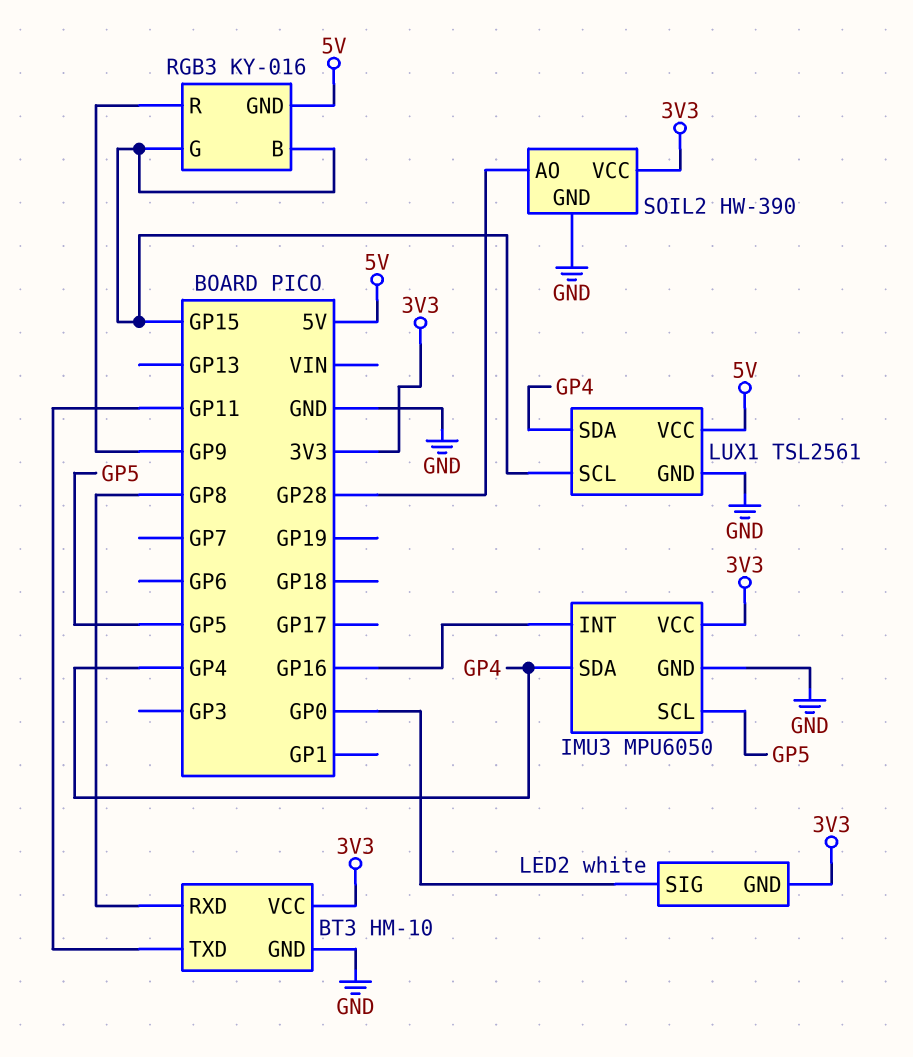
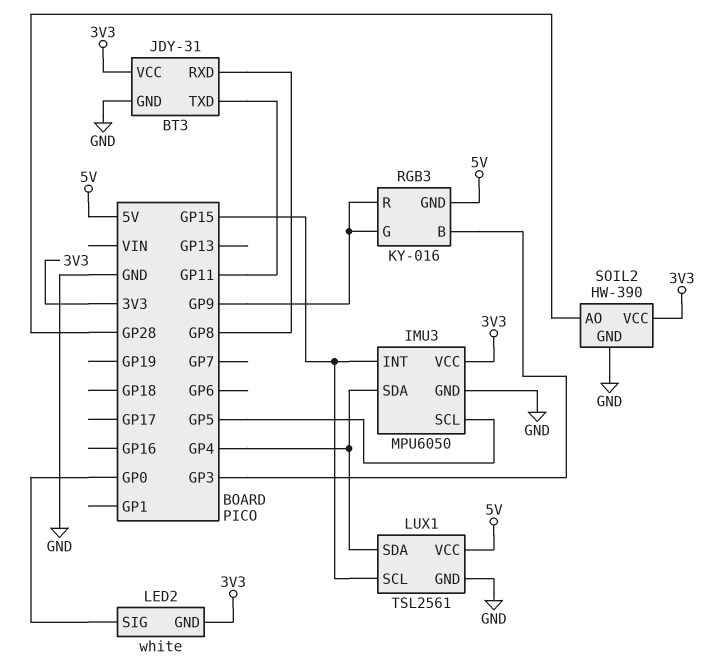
BT3: HM-10 -> JDY-31
IMU3 pin INT: GP16 -> GP15
RGB3 pin B: GP15 -> GP3
RGB3 pin G: GP15 -> GP9

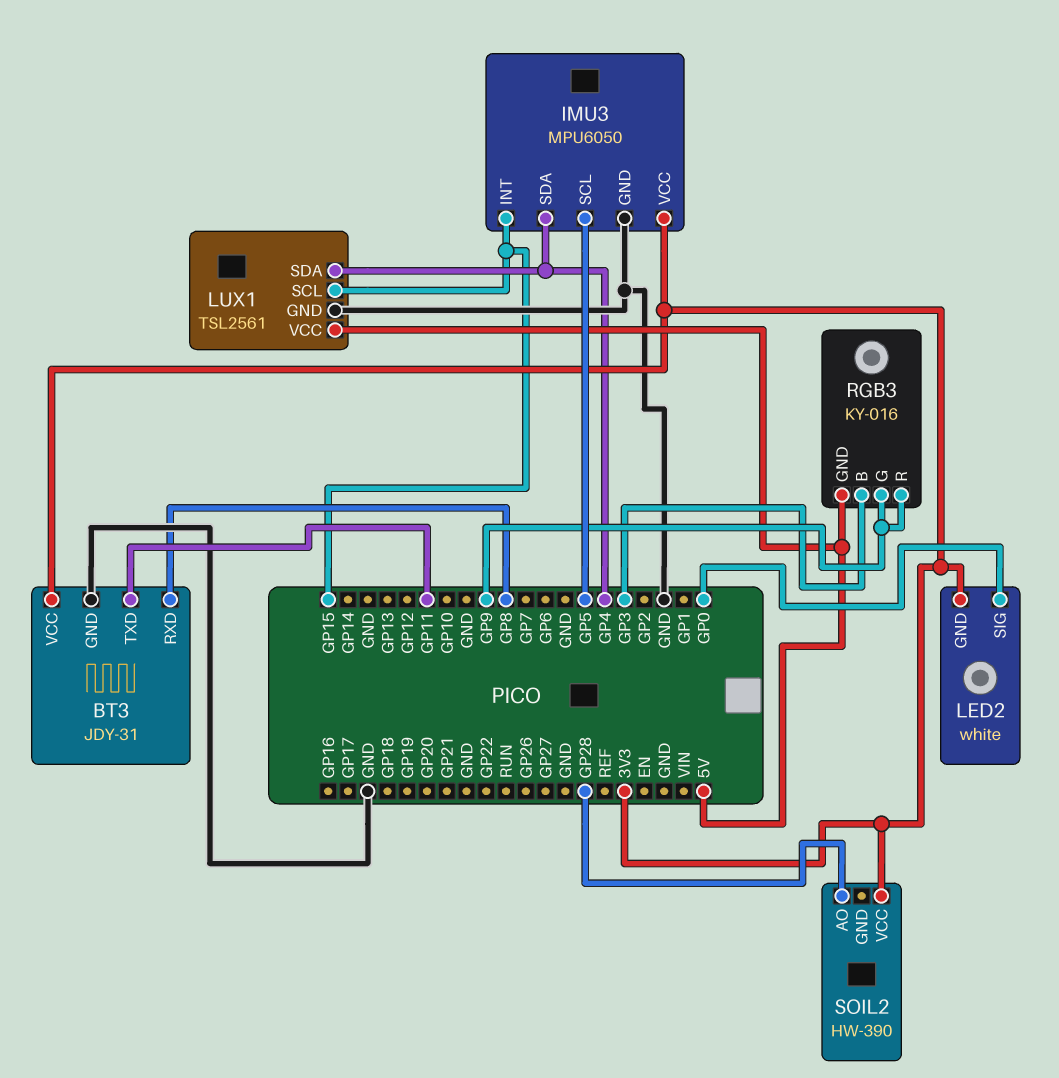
SOIL2 pin GND: GND -> none

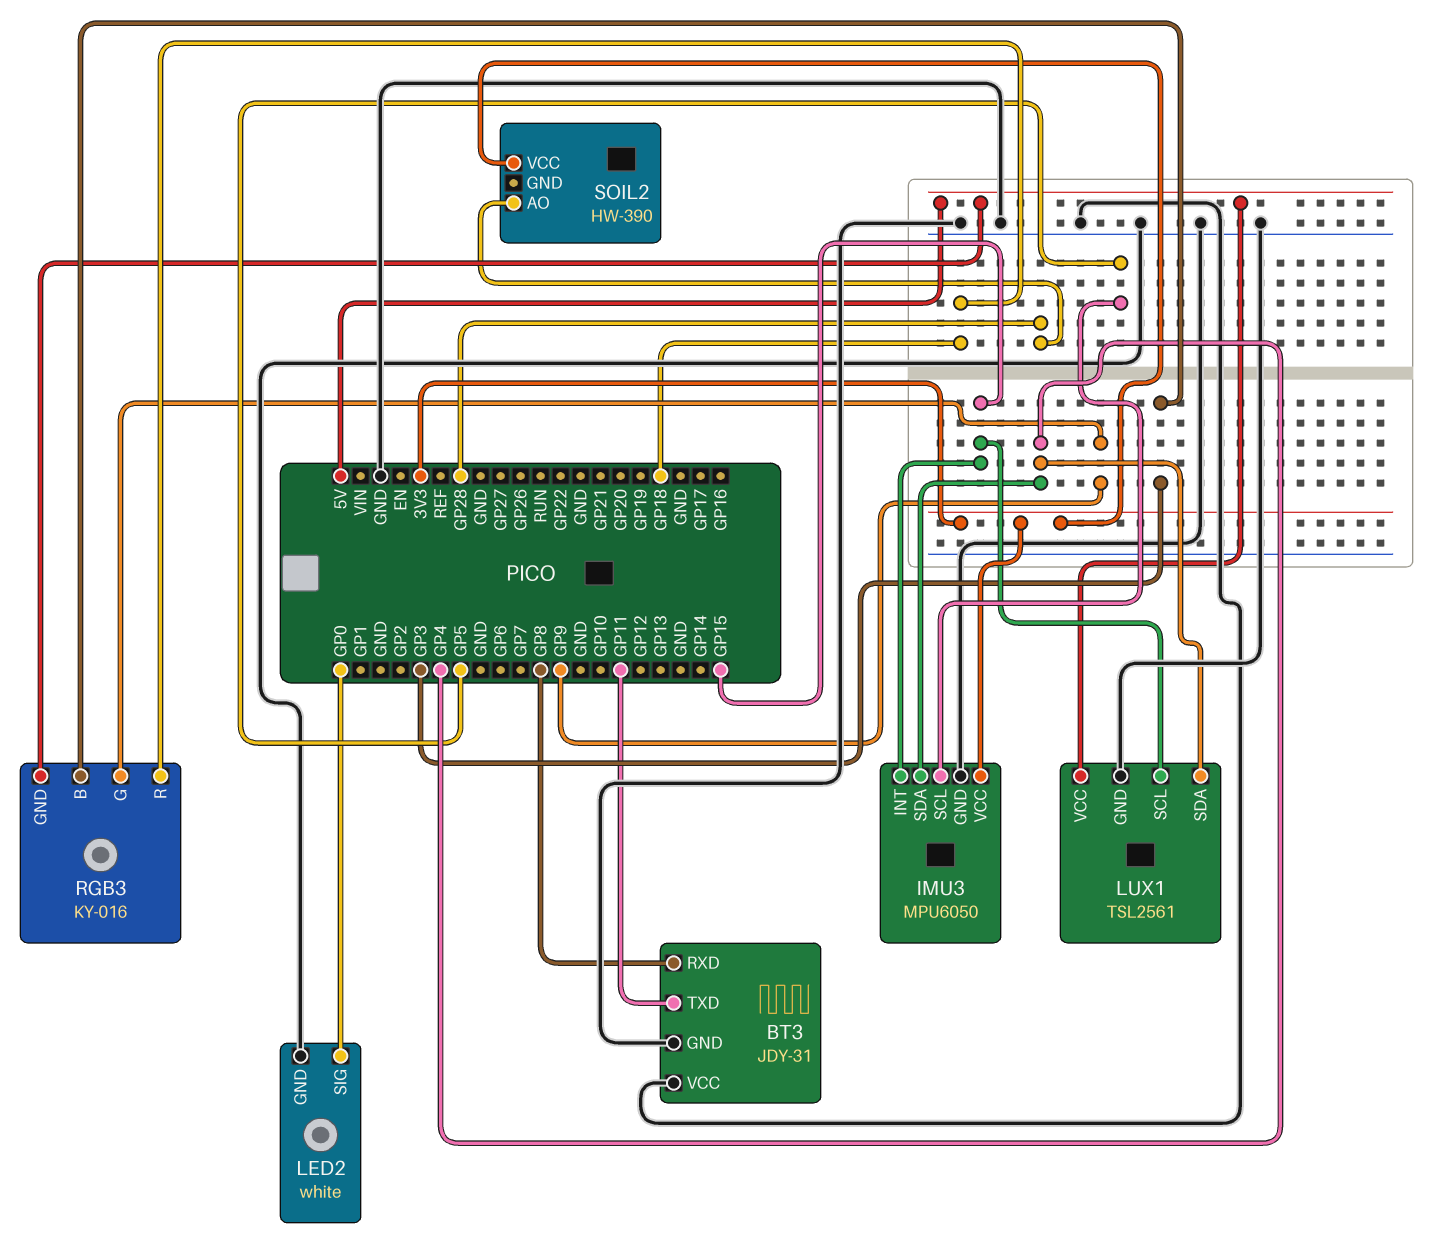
BT3 pin VCC: 3V3 -> GND
LED2 pin GND: 3V3 -> GND
RGB3 pin R: GP9 -> GP18

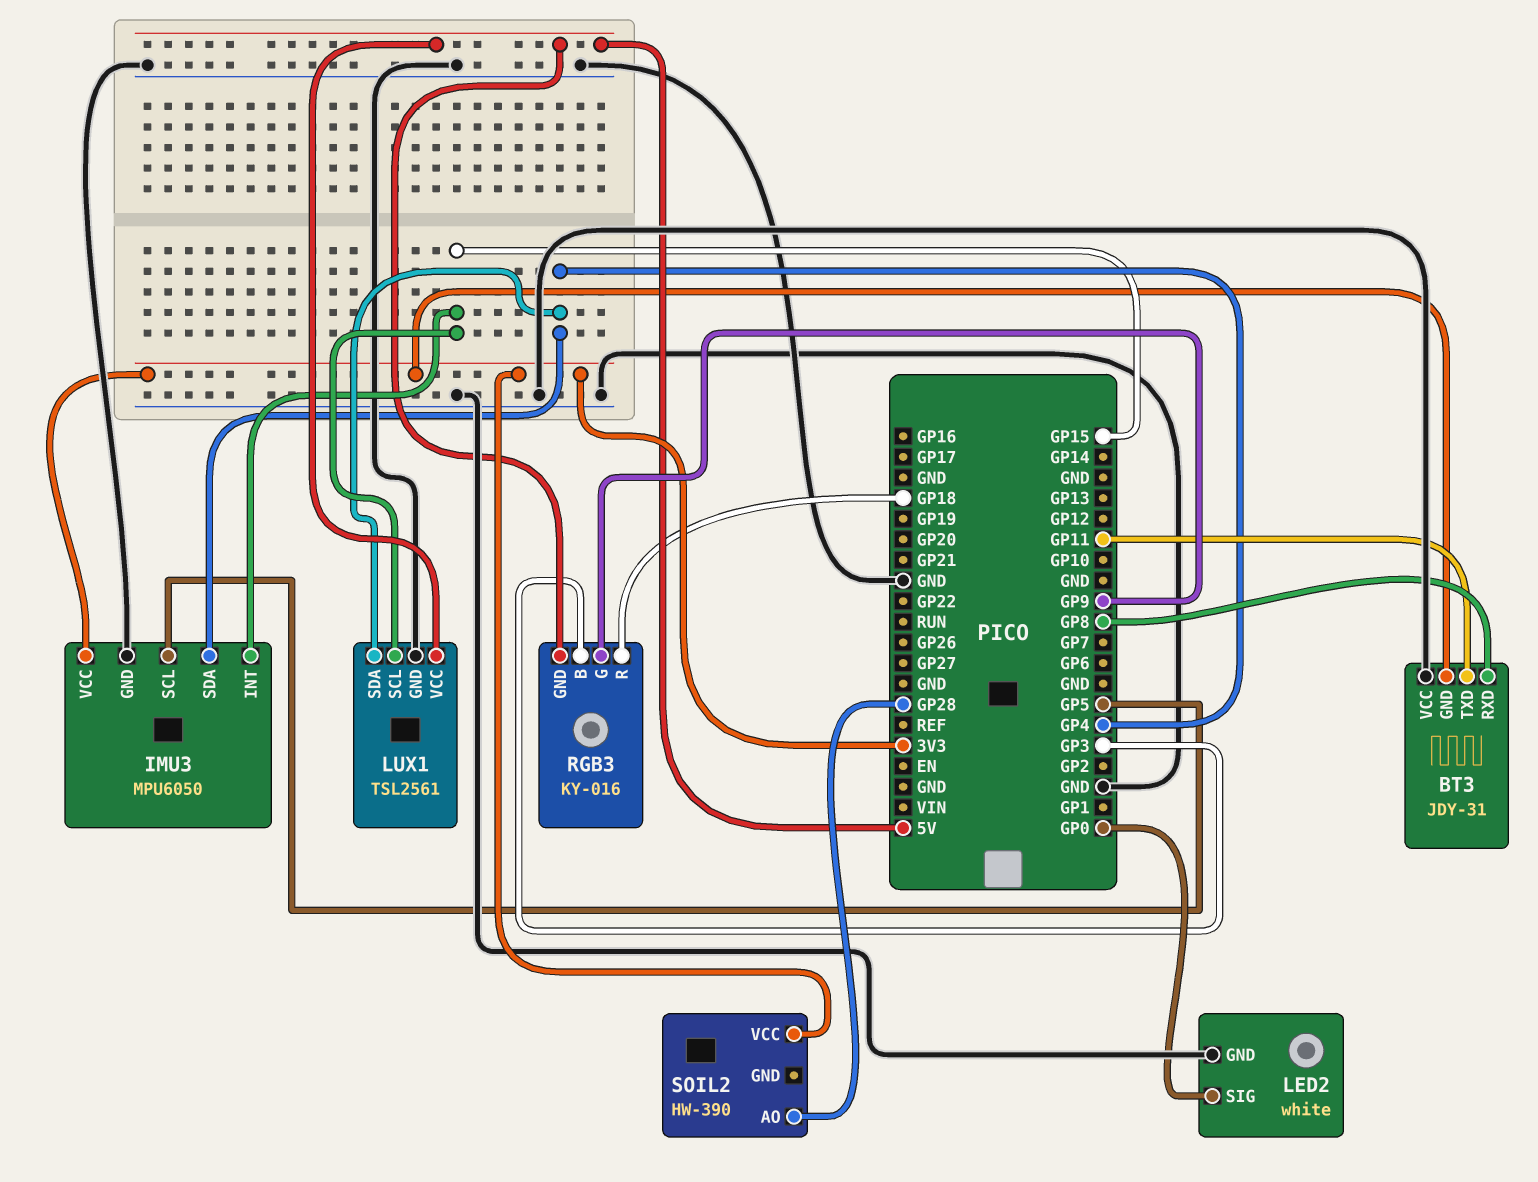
BT3 pin GND: GND -> 3V3

